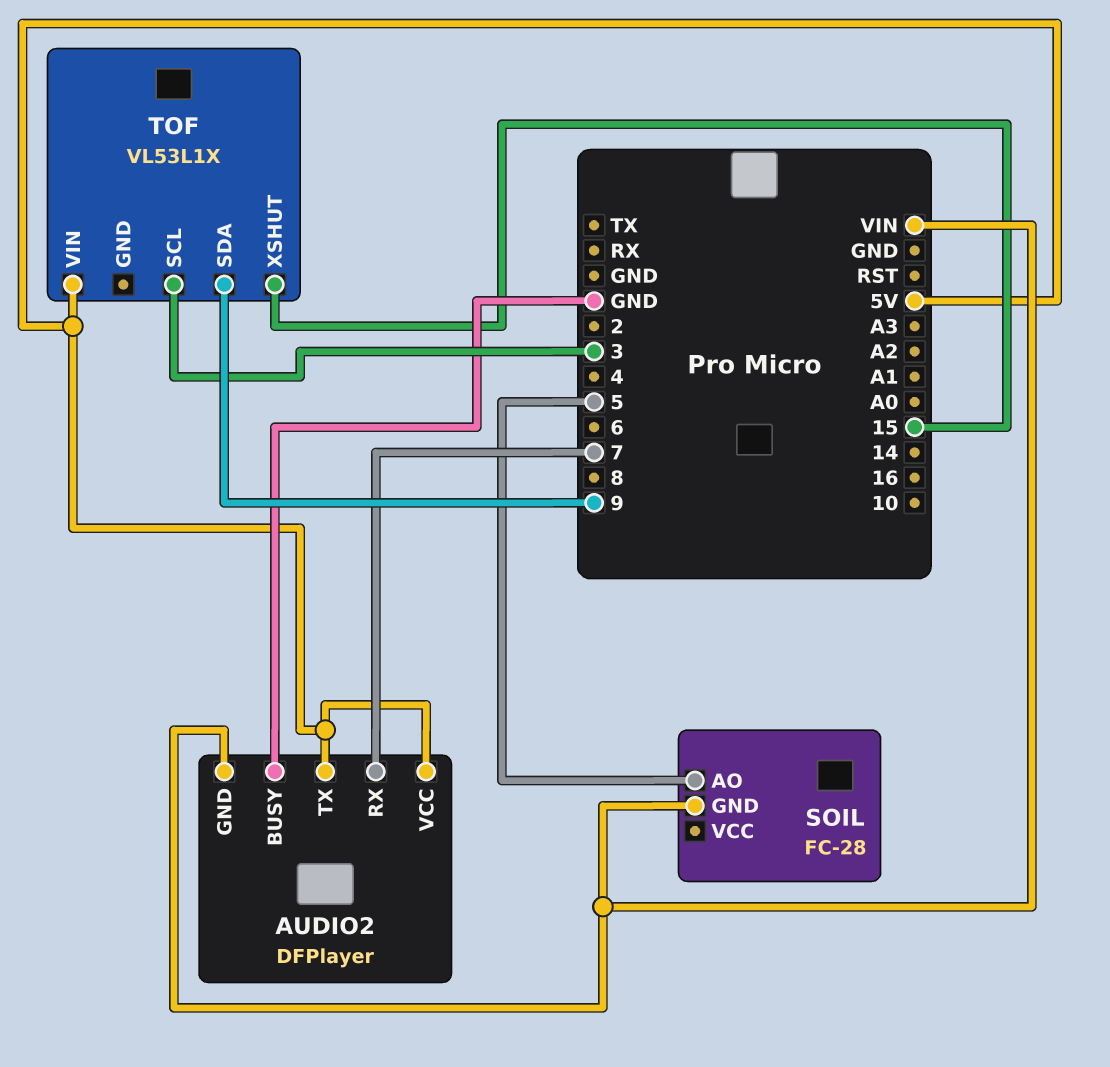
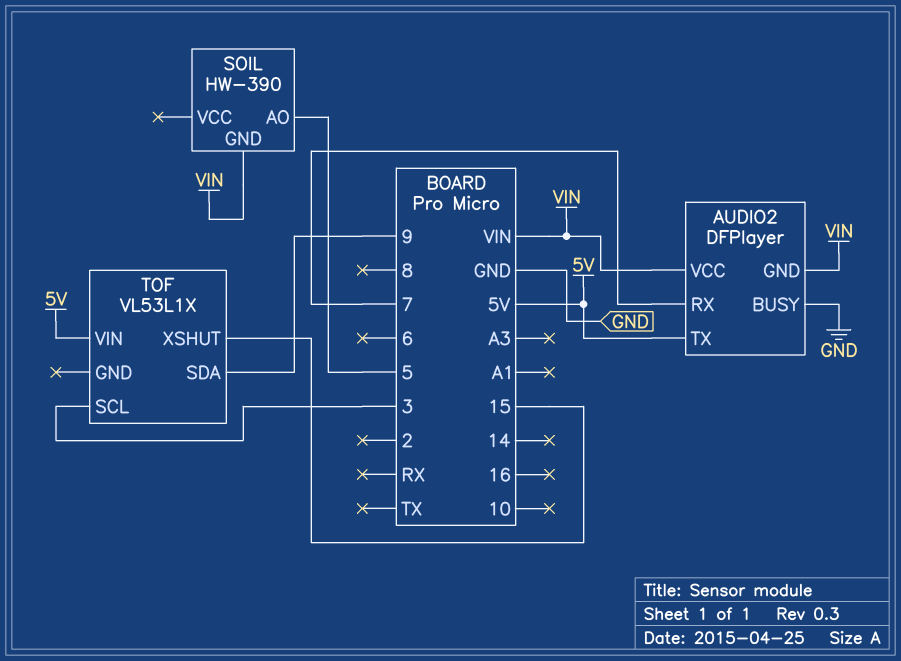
AUDIO2 pin VCC: 5V -> VIN
SOIL: FC-28 -> HW-390

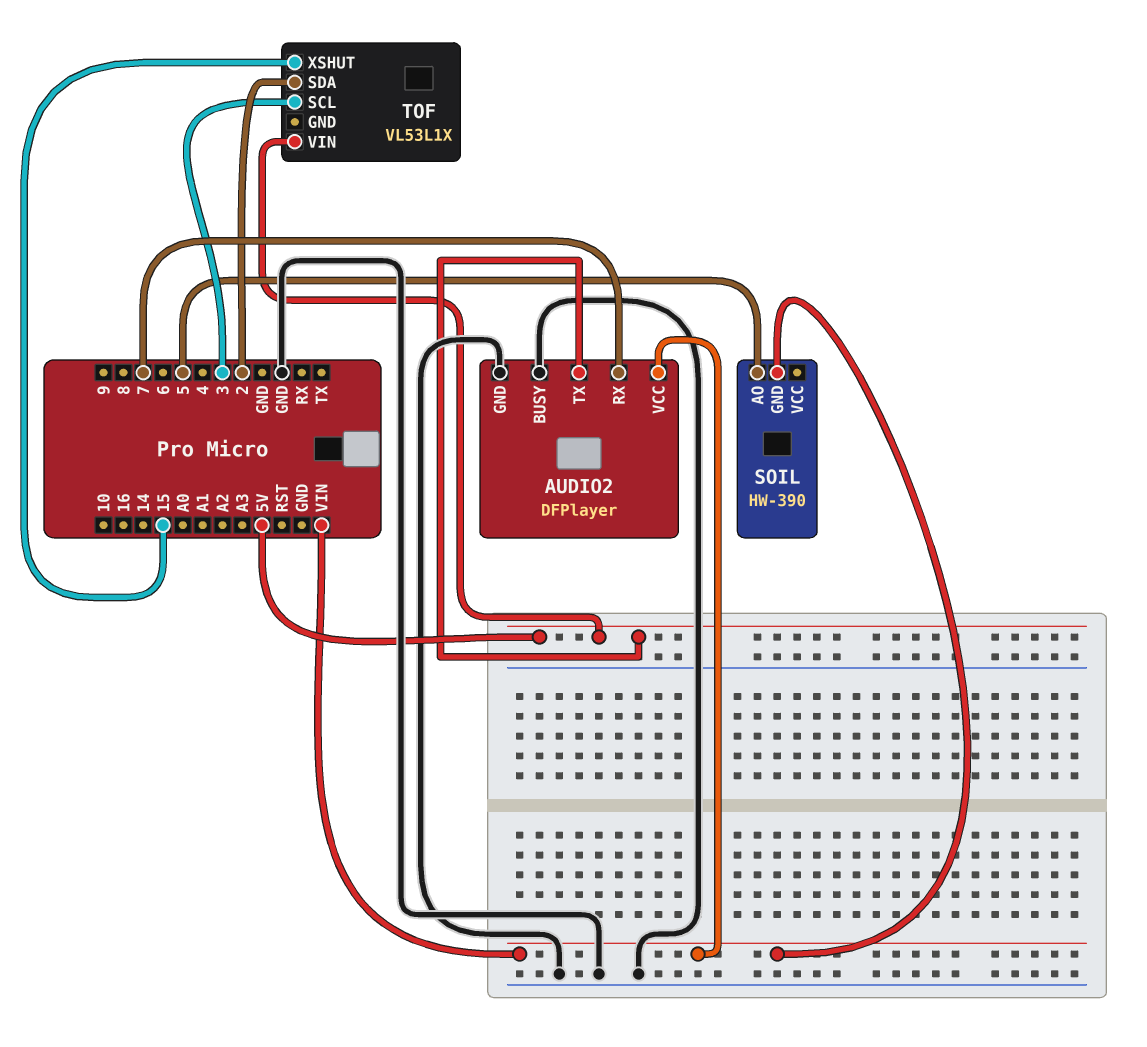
AUDIO2 pin GND: VIN -> GND
TOF pin SDA: 9 -> 2

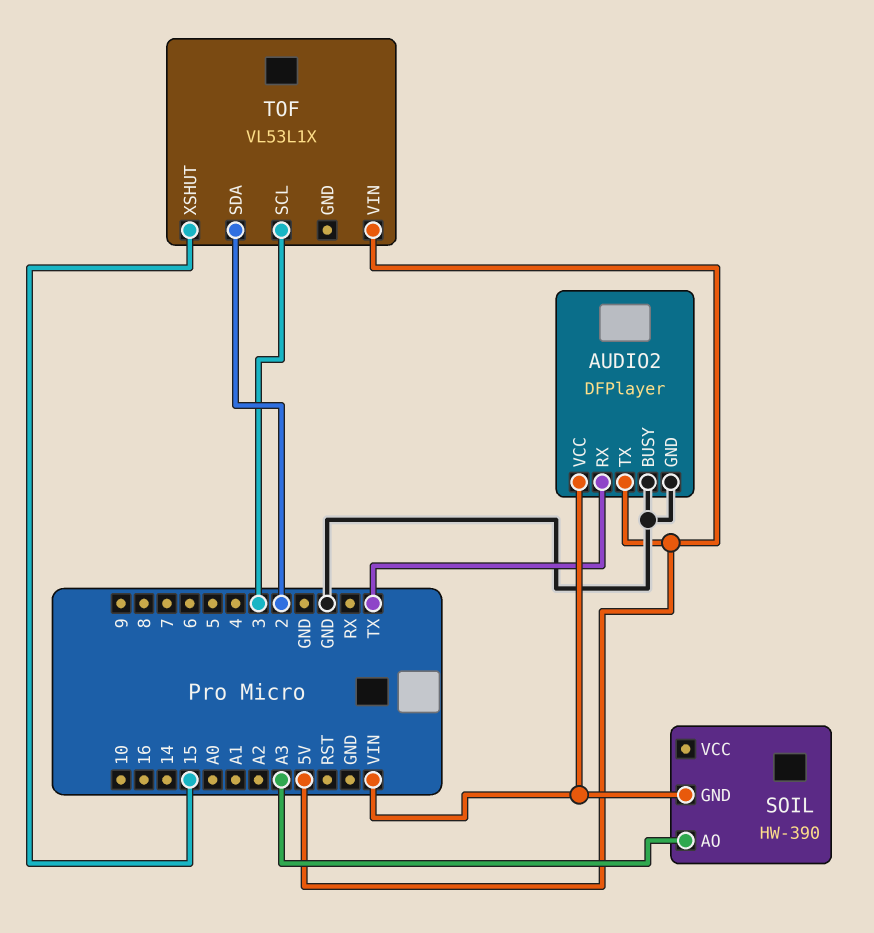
AUDIO2 pin RX: 7 -> TX
SOIL pin AO: 5 -> A3

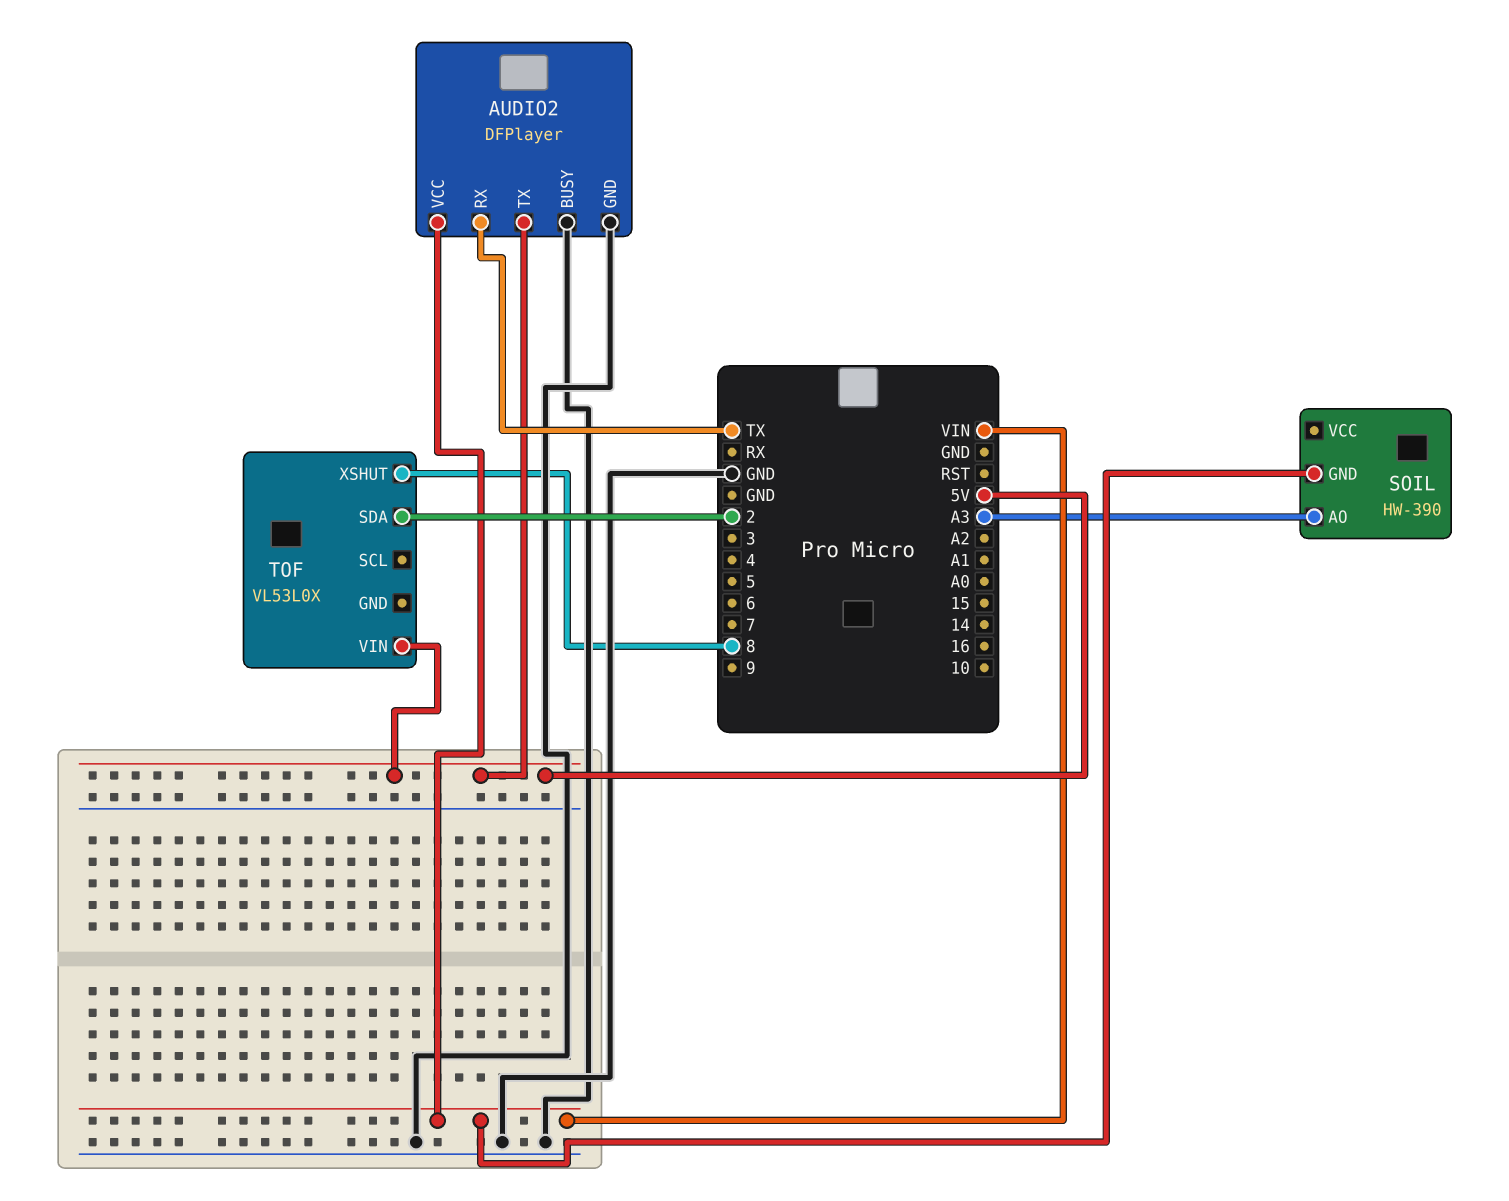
TOF: VL53L1X -> VL53L0X
TOF pin SCL: 3 -> none
TOF pin XSHUT: 15 -> 8

